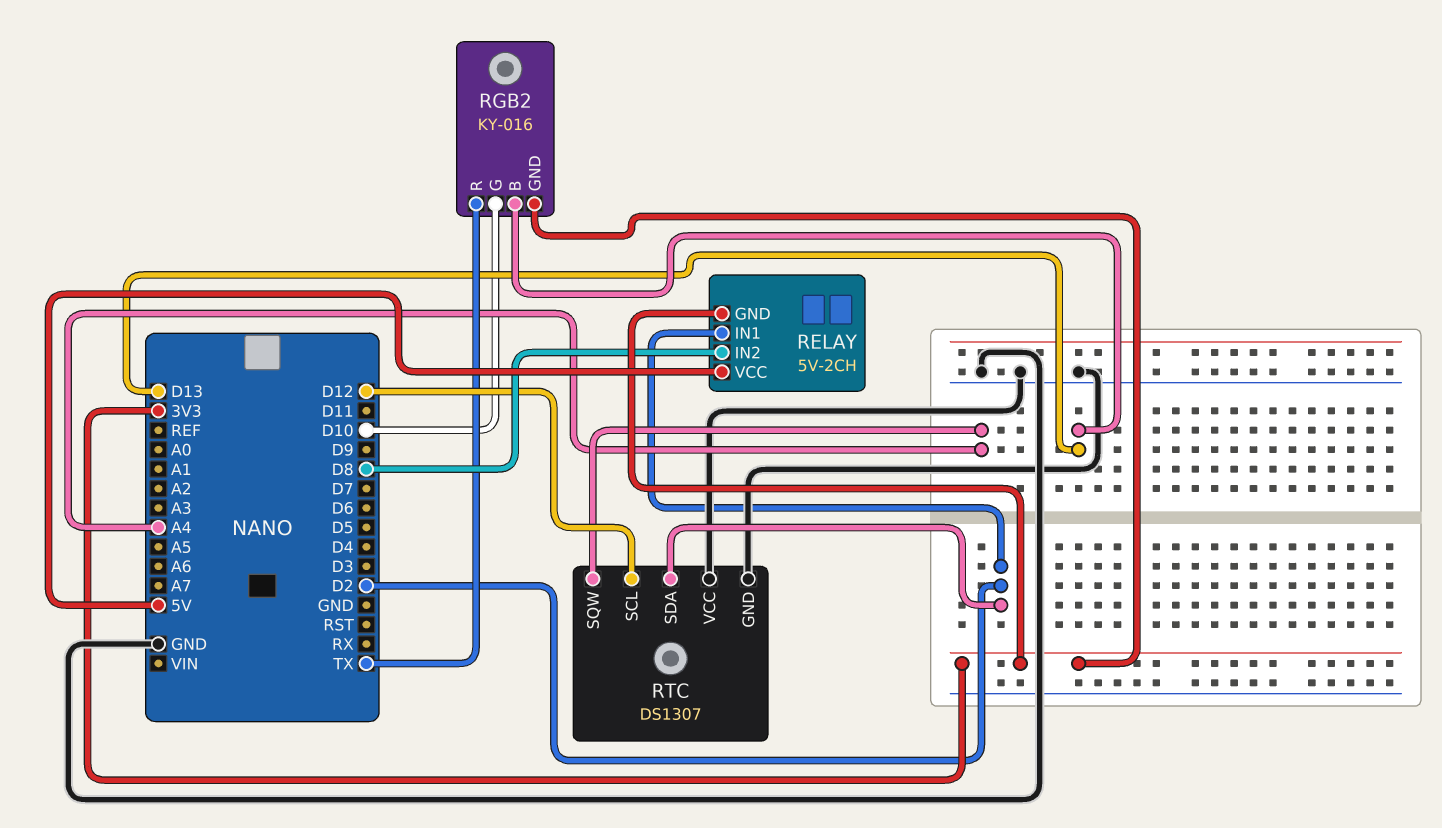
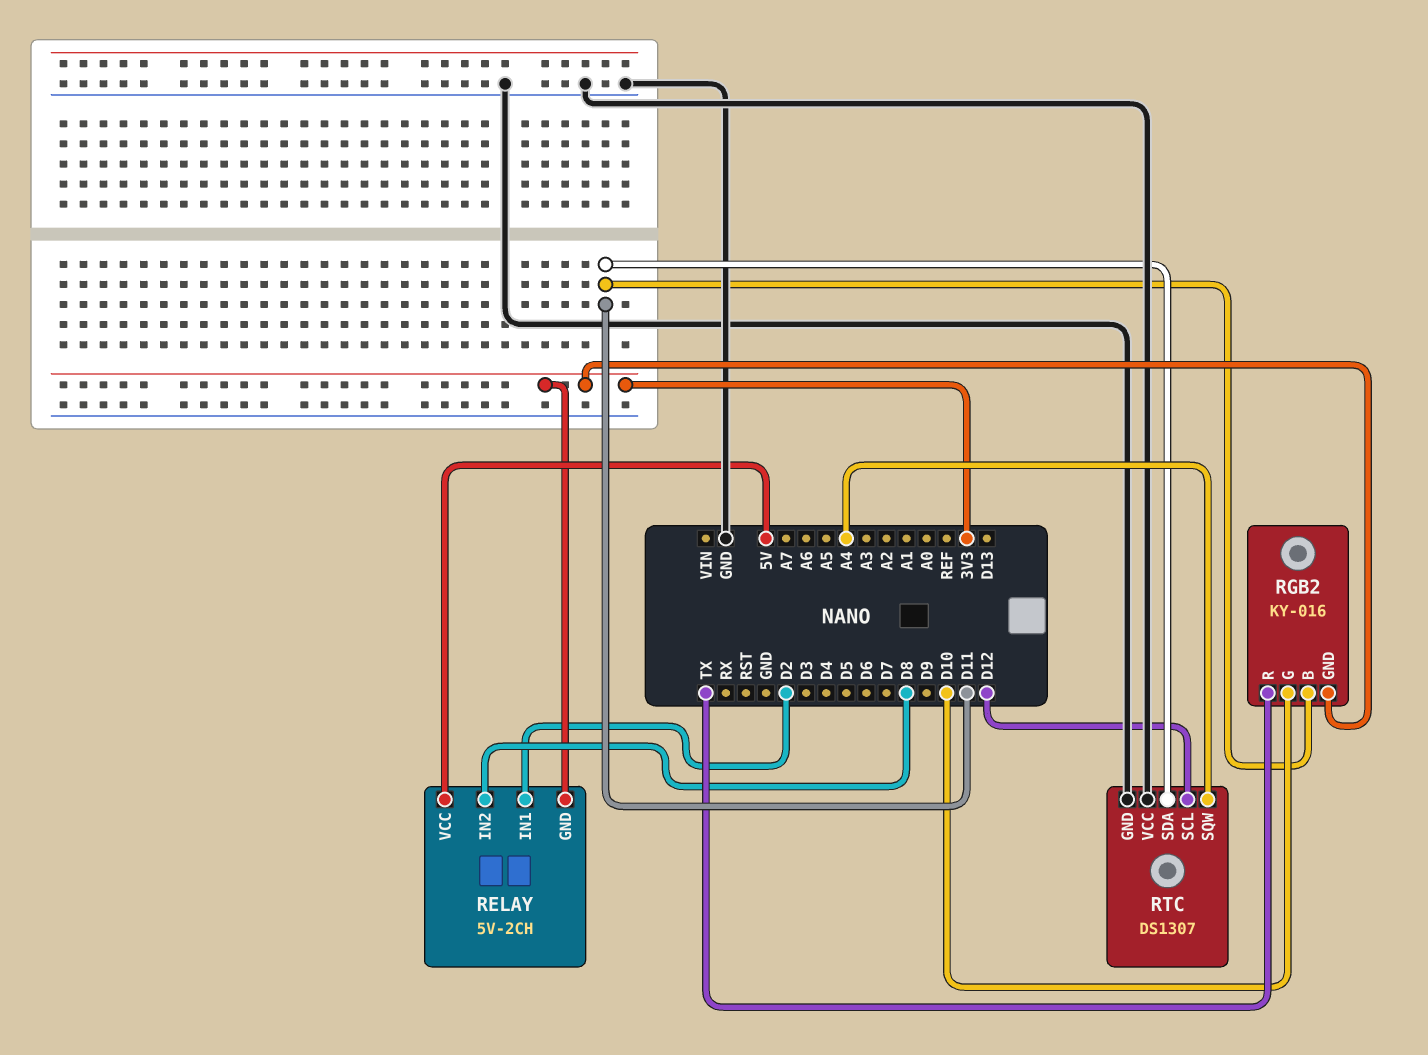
RGB2 pin B: D13 -> D11
RTC pin SDA: D2 -> D11

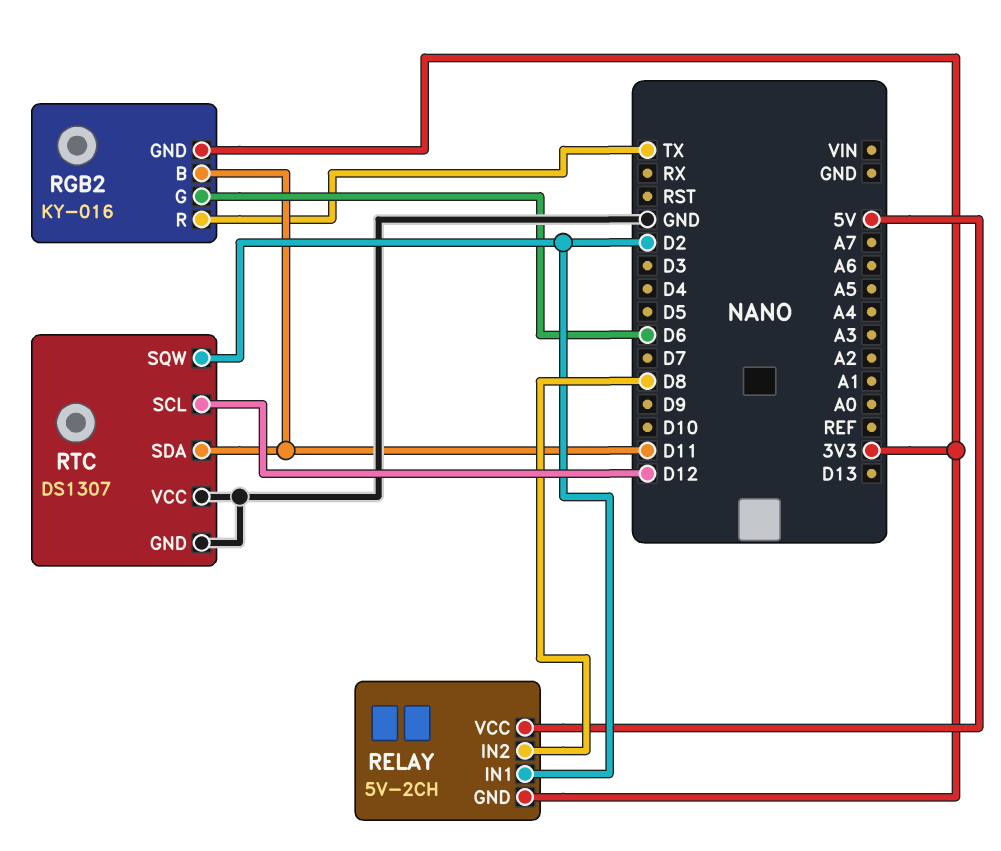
RGB2 pin G: D10 -> D6
RTC pin SQW: A4 -> D2

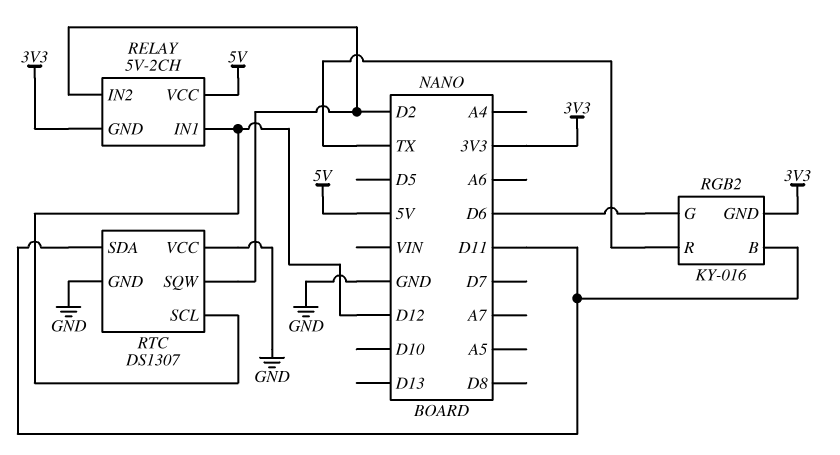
RELAY pin IN1: D2 -> D12
RELAY pin IN2: D8 -> D2

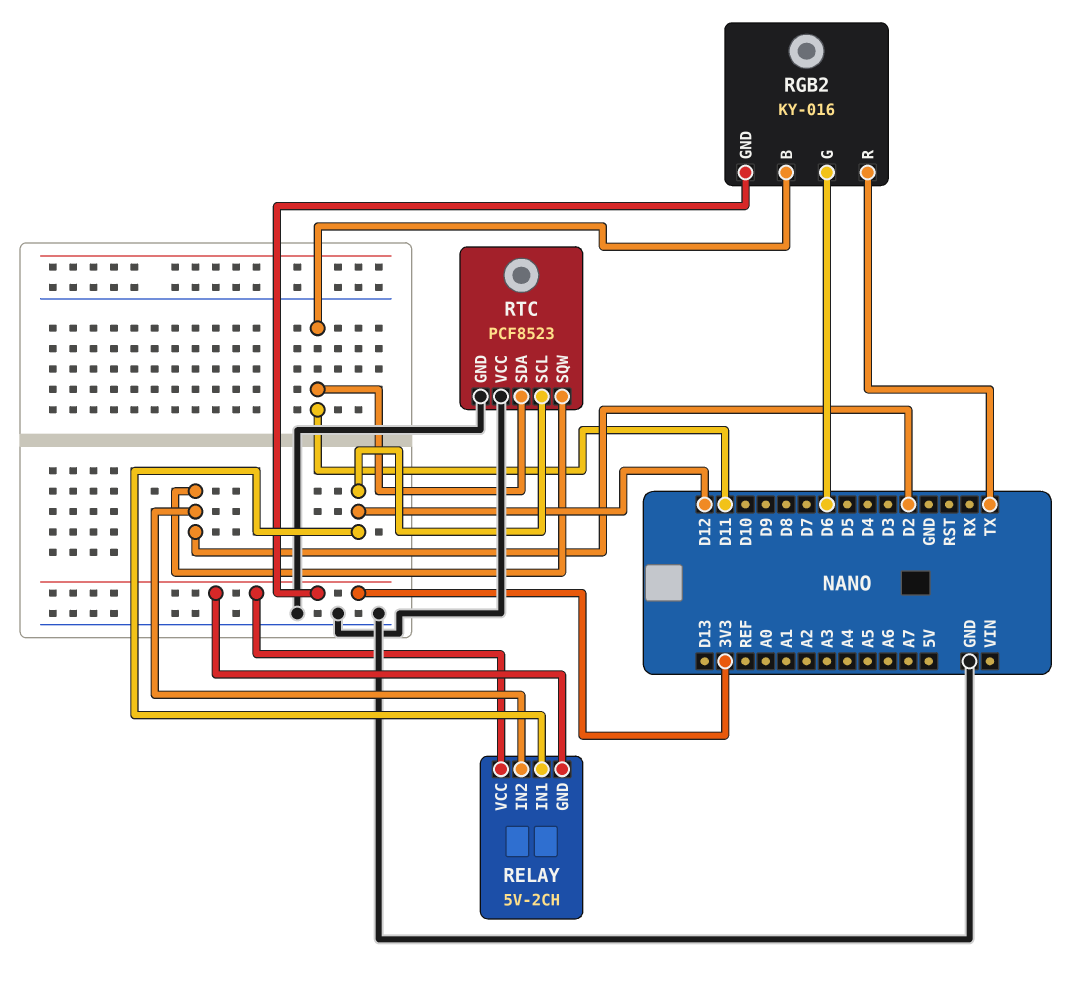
RELAY pin VCC: 5V -> 3V3
RTC: DS1307 -> PCF8523

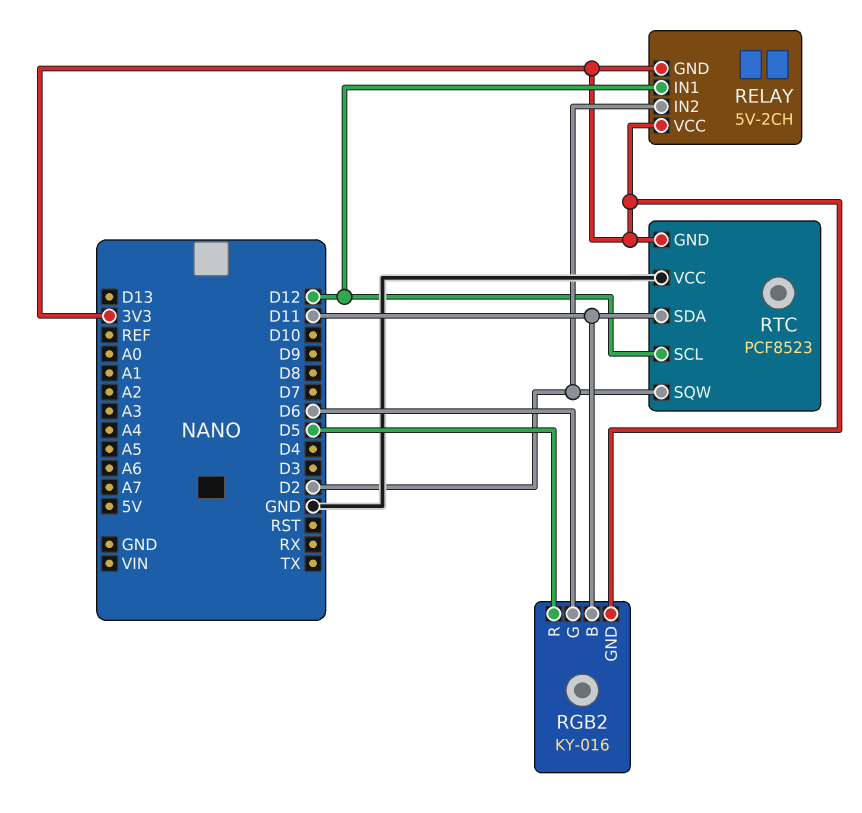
RGB2 pin R: TX -> D5
RTC pin GND: GND -> 3V3

